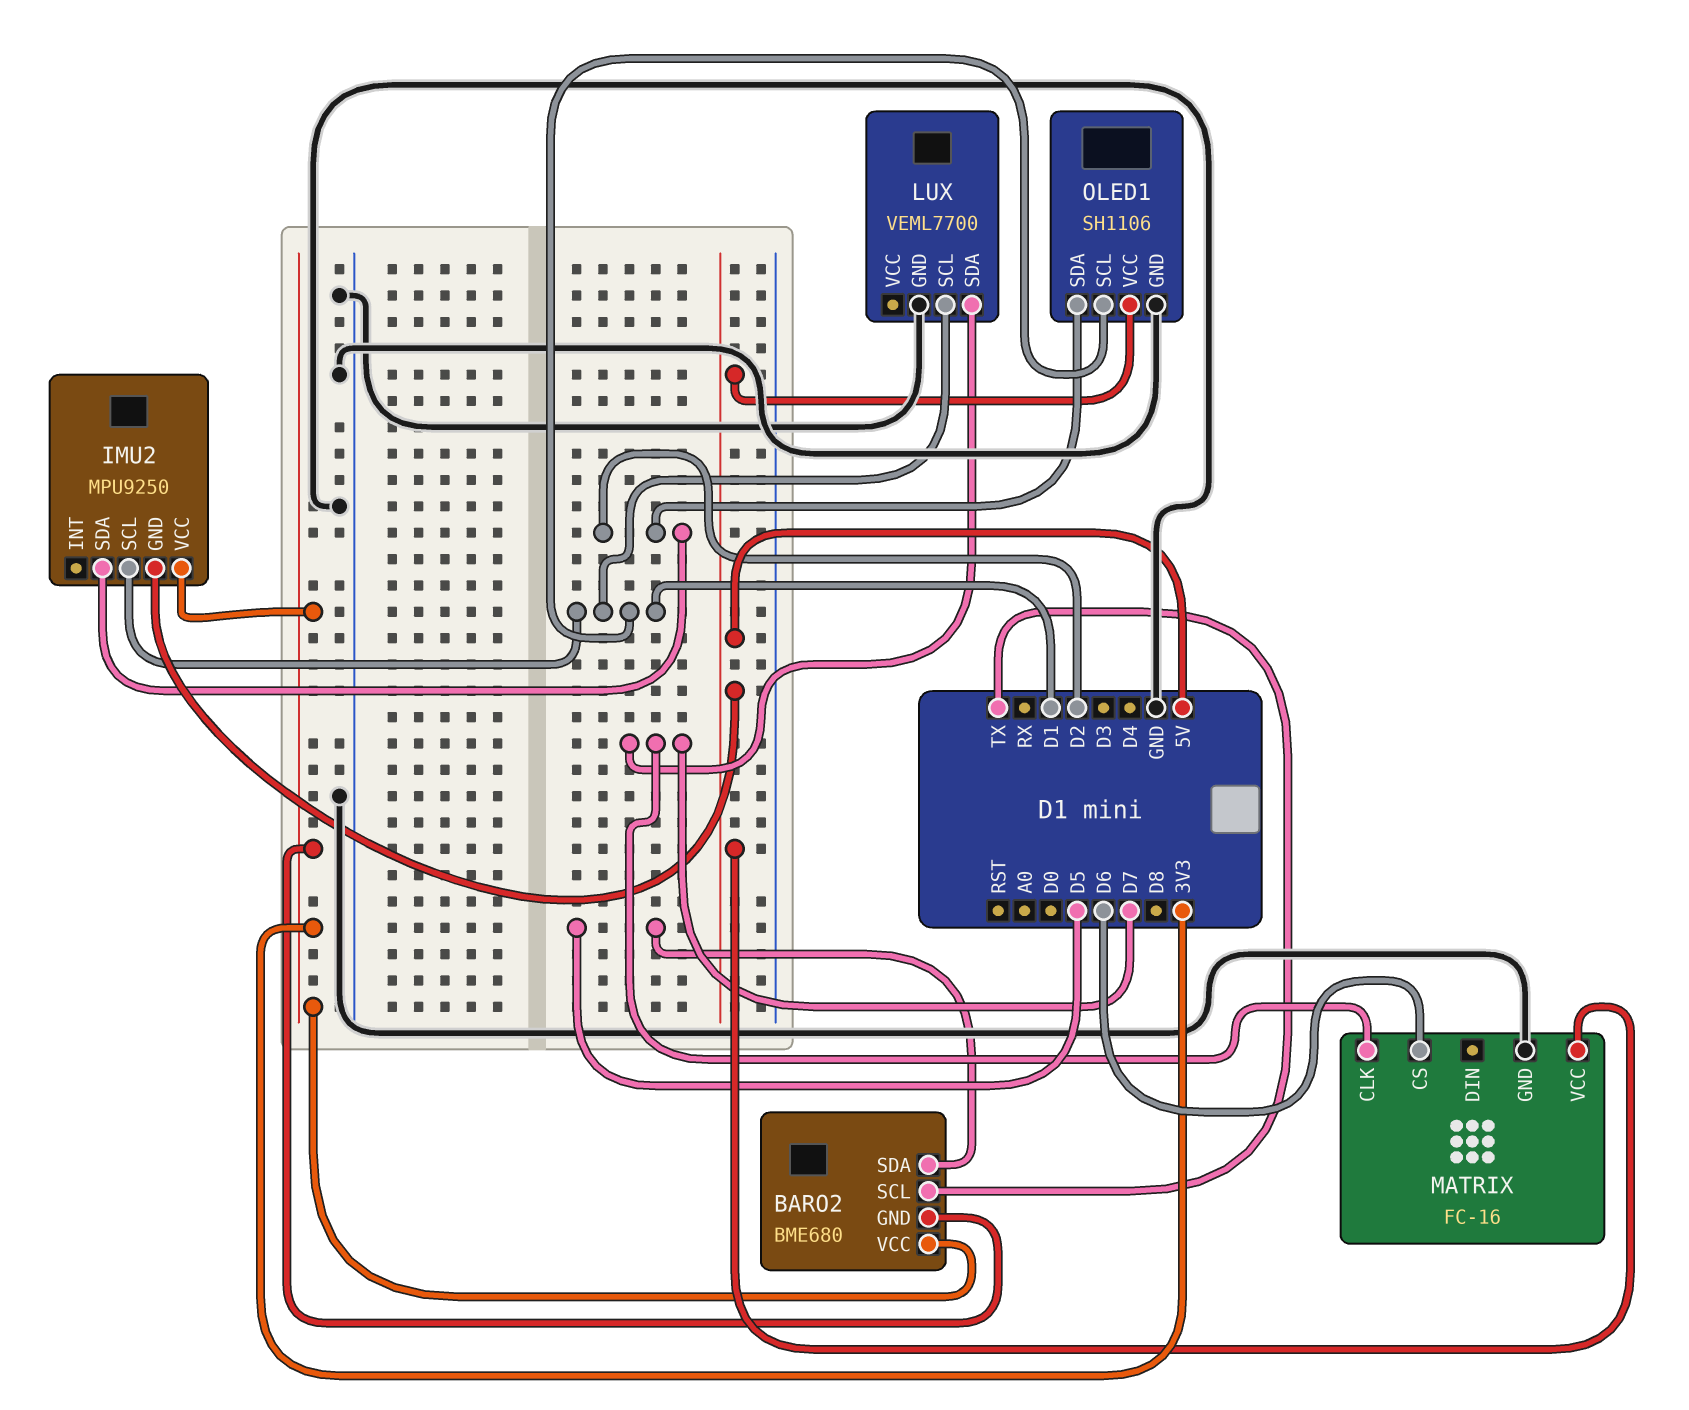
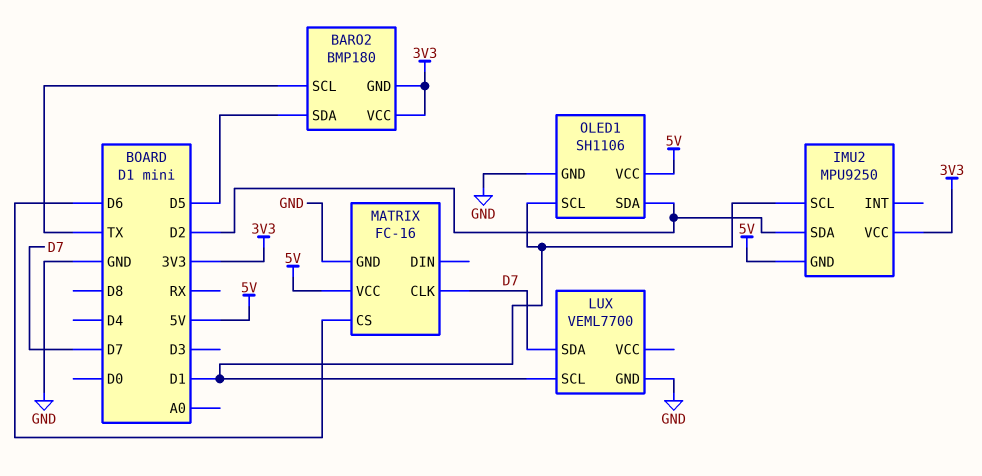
BARO2: BME680 -> BMP180

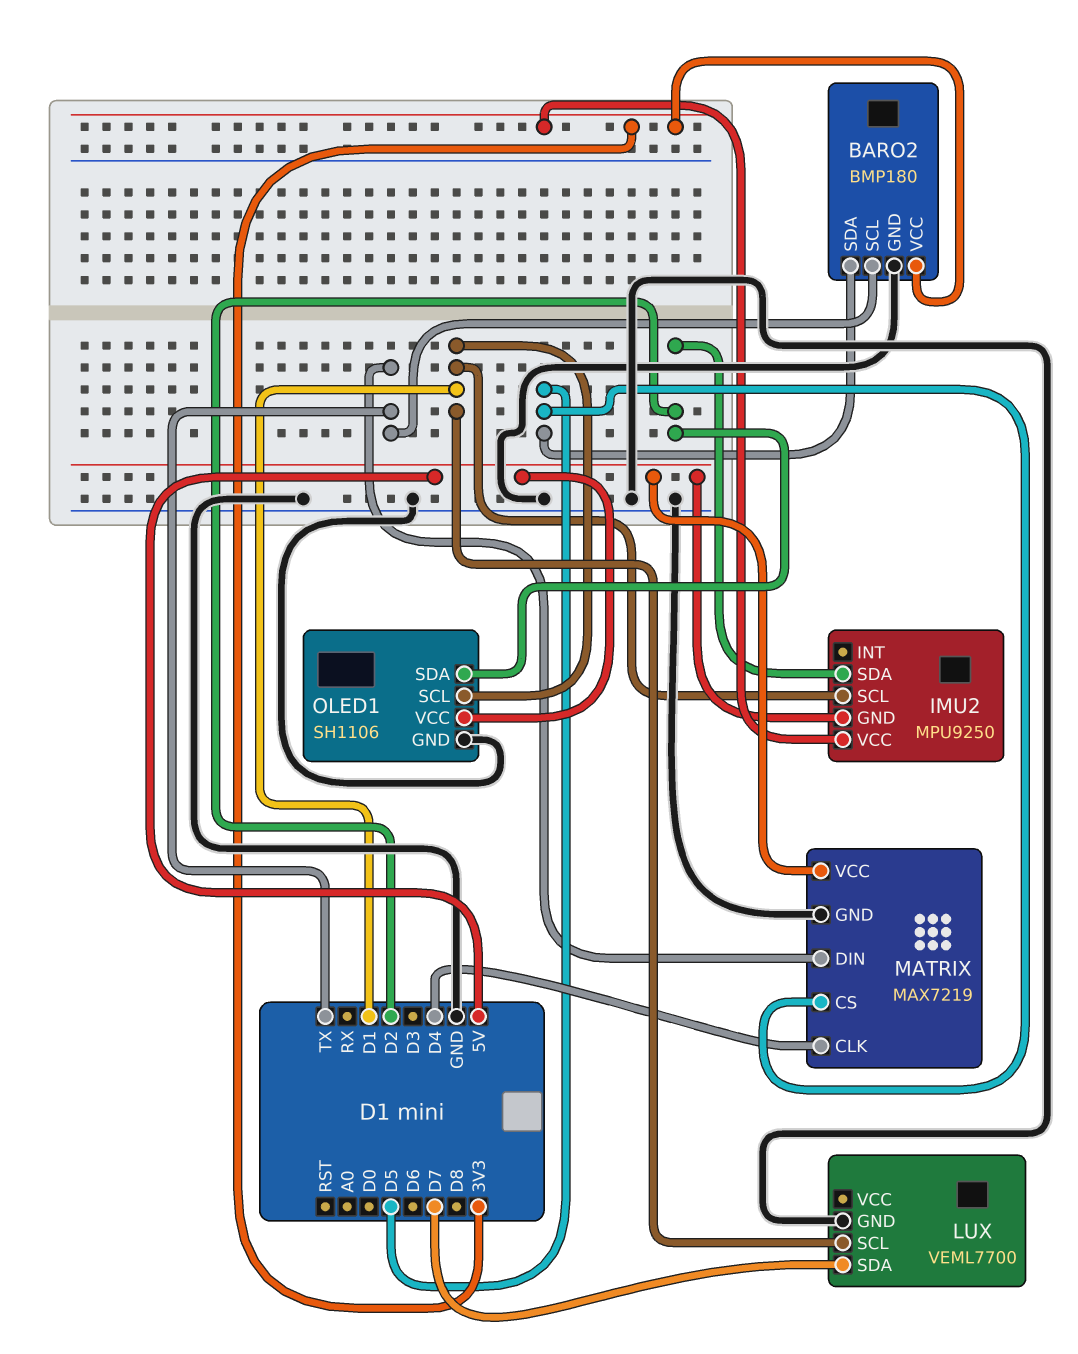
BARO2 pin GND: 3V3 -> GND
MATRIX: FC-16 -> MAX7219
MATRIX pin CLK: D7 -> D4
MATRIX pin CS: D6 -> D5
MATRIX pin DIN: none -> TX

